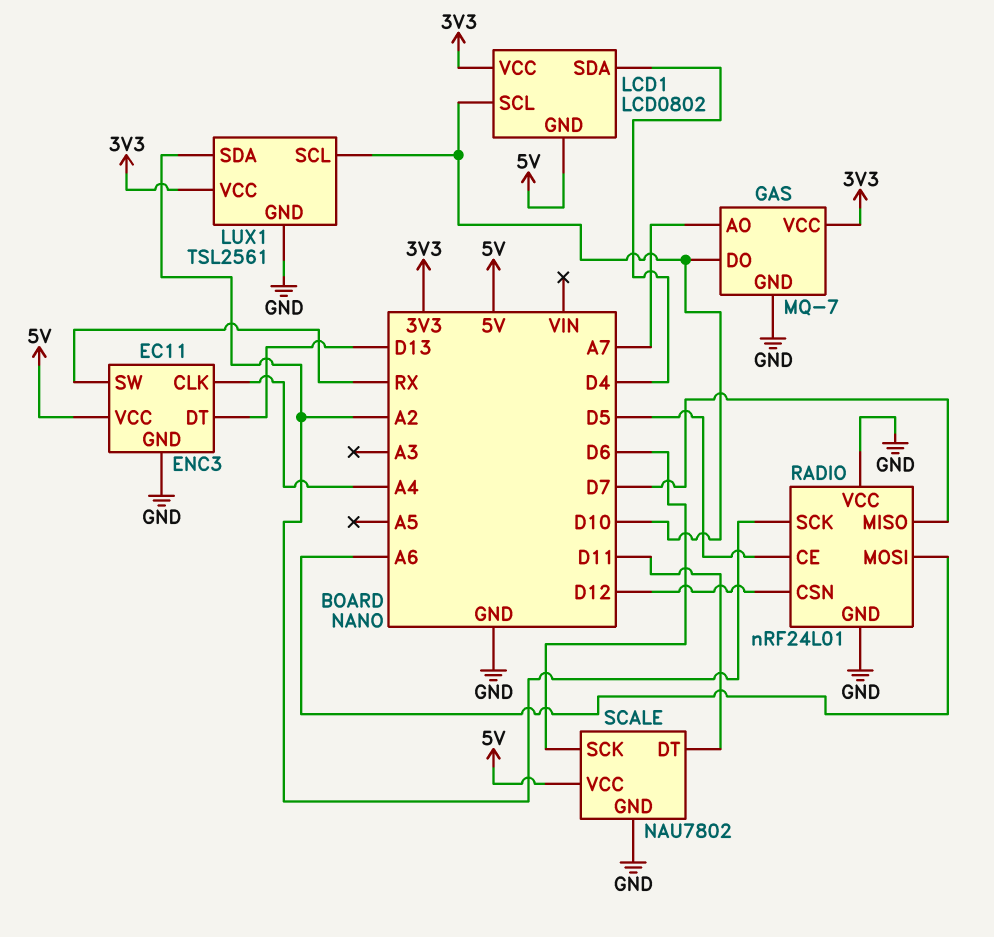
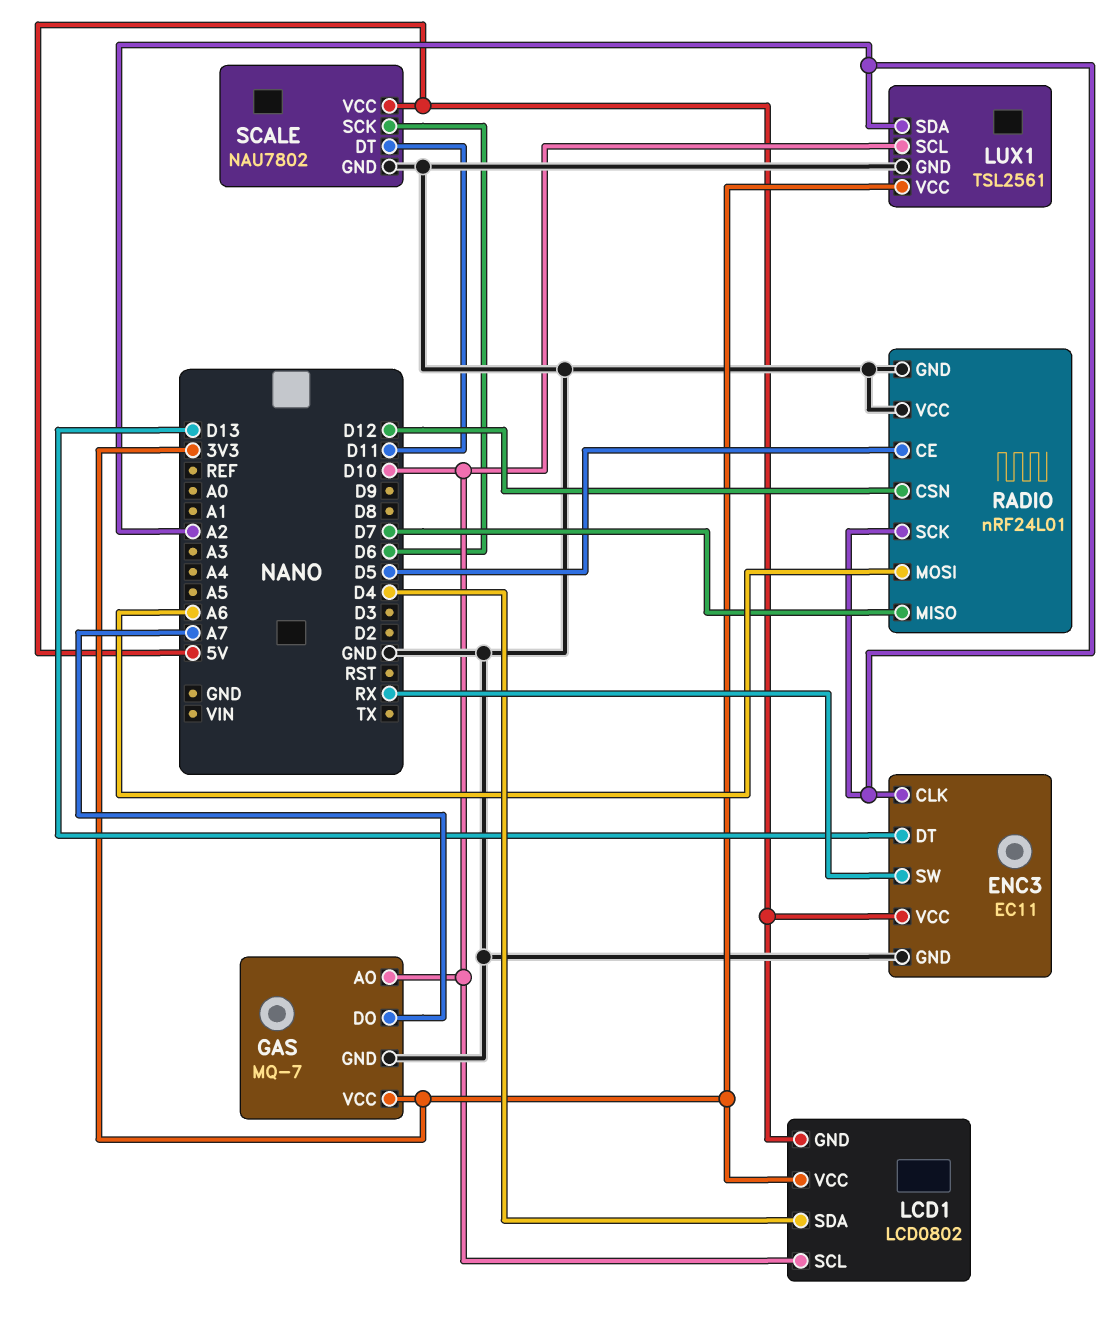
ENC3 pin CLK: A4 -> A2
GAS pin AO: A7 -> D10
GAS pin DO: D10 -> A7

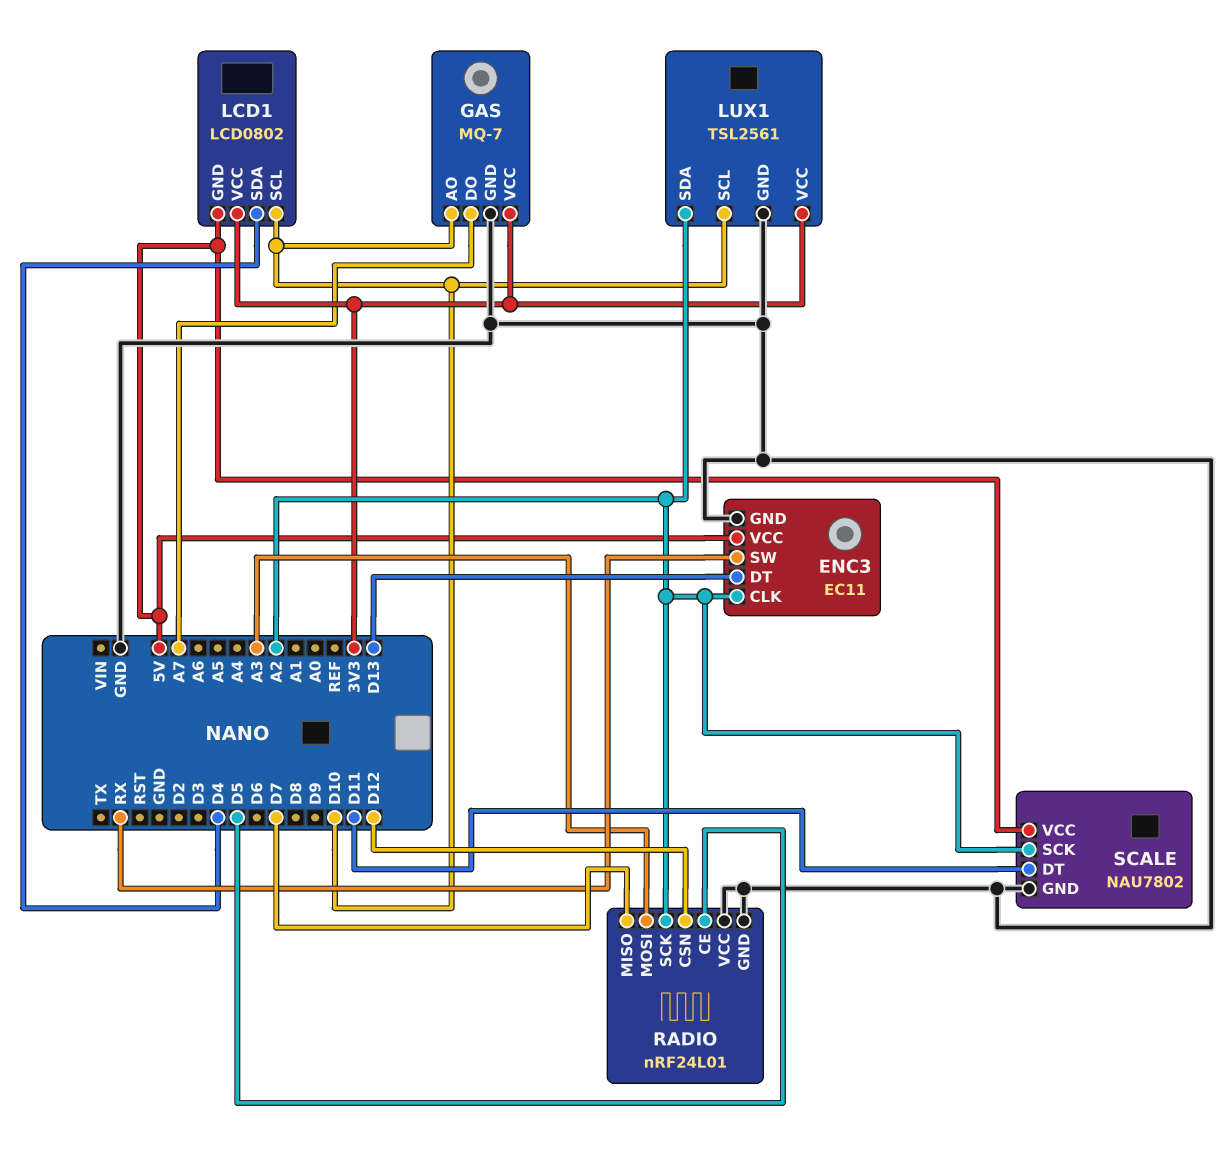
RADIO pin MOSI: A6 -> A3
SCALE pin SCK: D6 -> A2

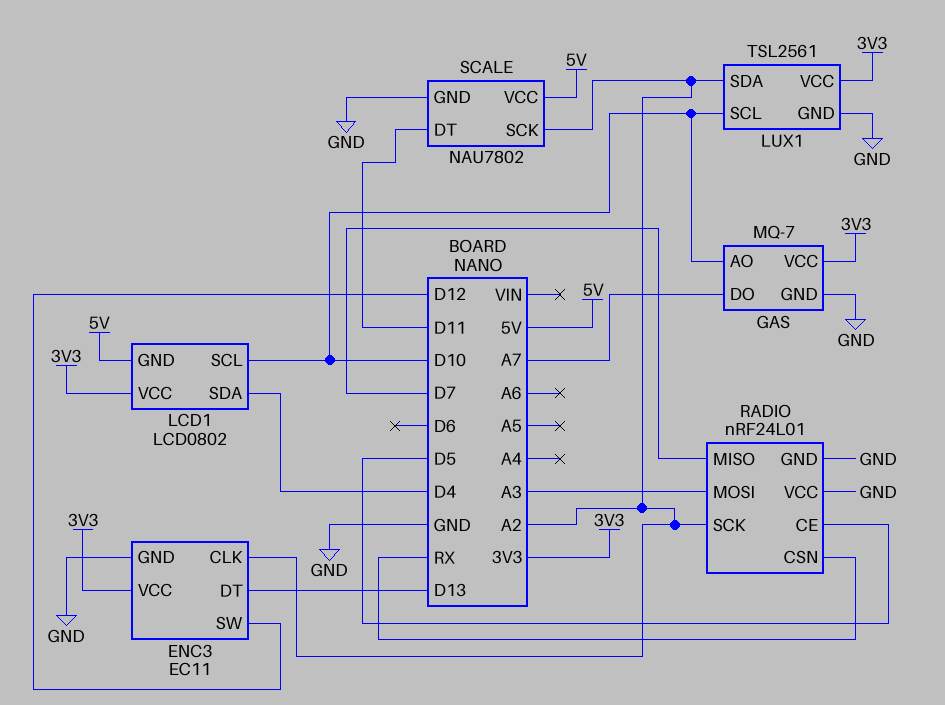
ENC3 pin SW: RX -> D12
ENC3 pin VCC: 5V -> 3V3
RADIO pin CSN: D12 -> RX

